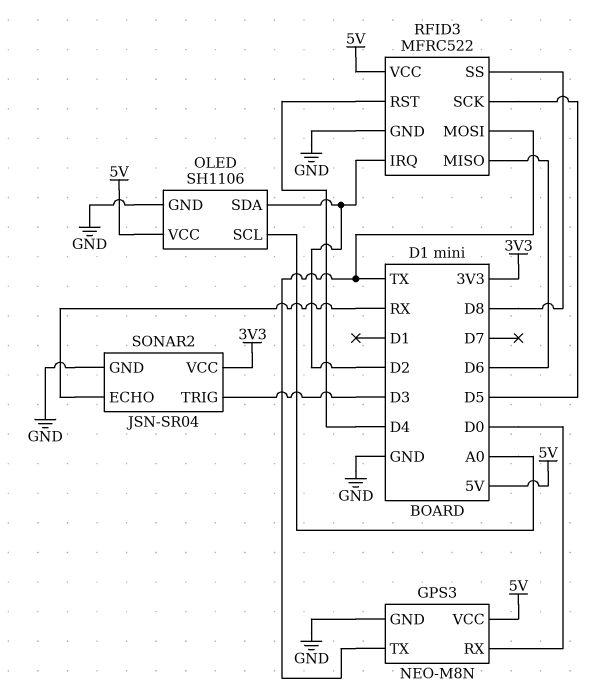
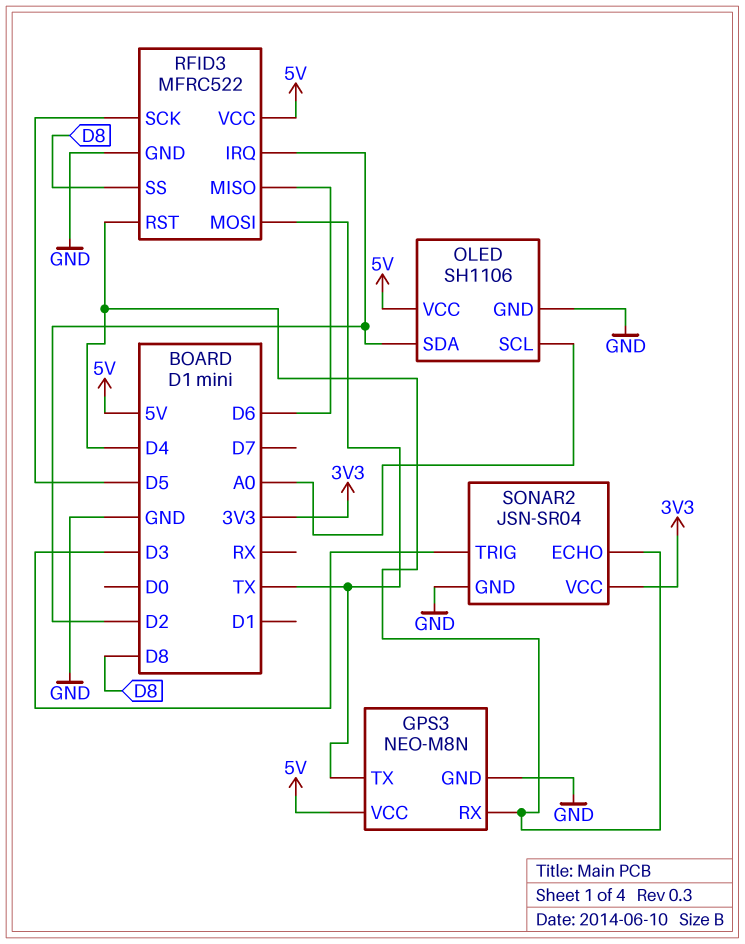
GPS3 pin RX: D0 -> D4
SONAR2 pin ECHO: RX -> D4

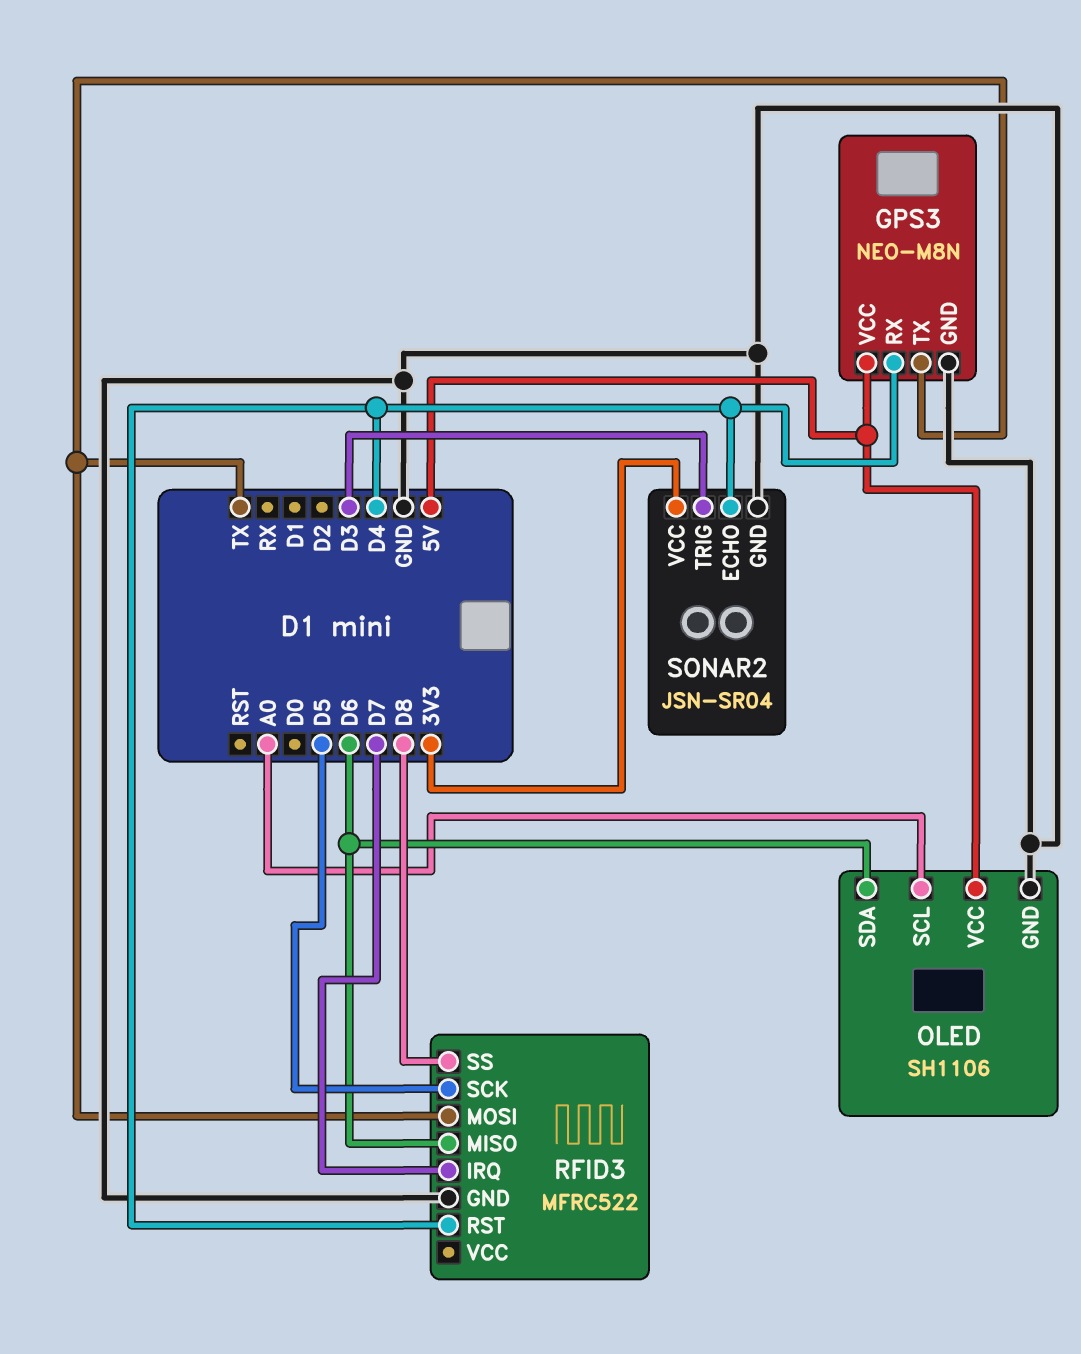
OLED pin SDA: D2 -> D6
RFID3 pin IRQ: D2 -> D7
RFID3 pin VCC: 5V -> none

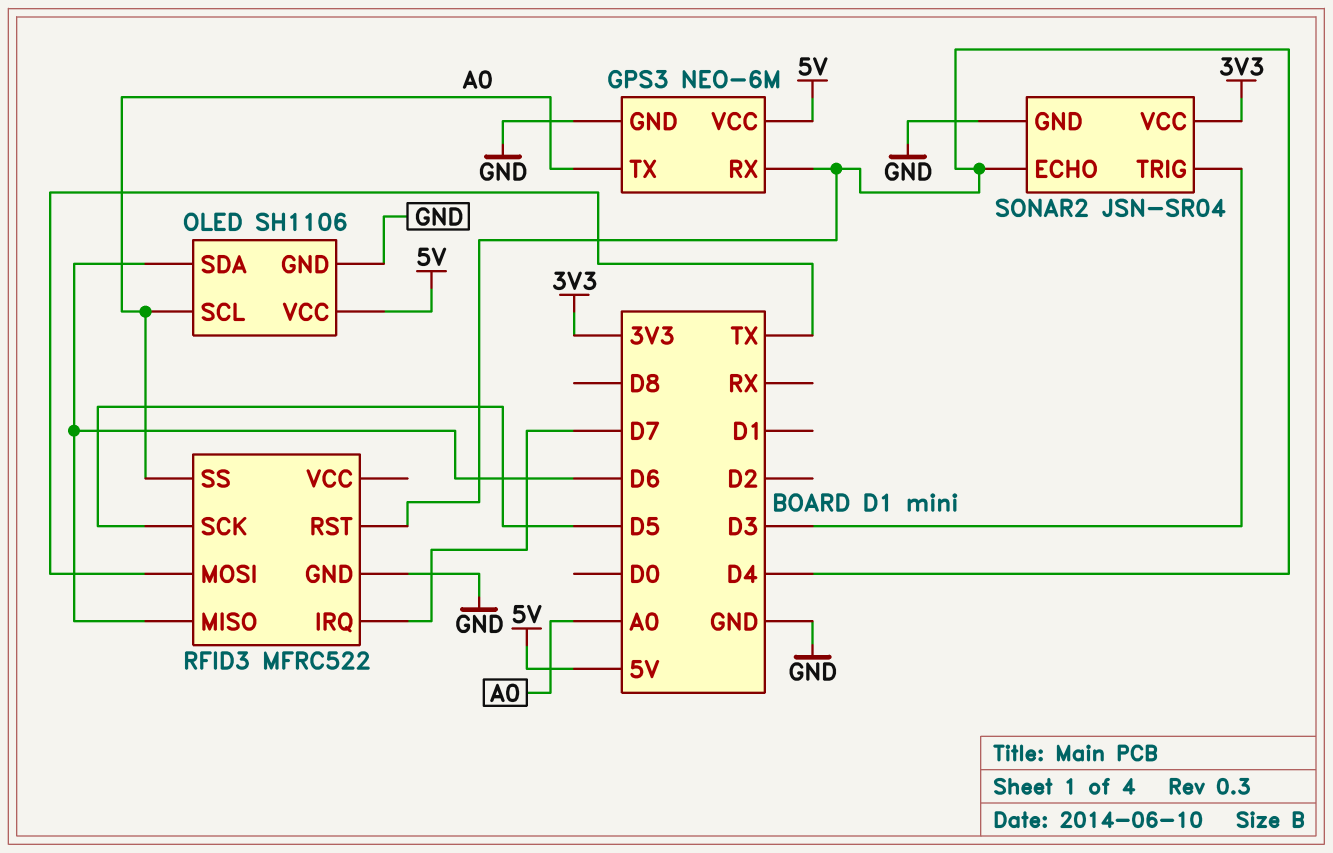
GPS3: NEO-M8N -> NEO-6M
GPS3 pin TX: TX -> A0
RFID3 pin SS: D8 -> A0

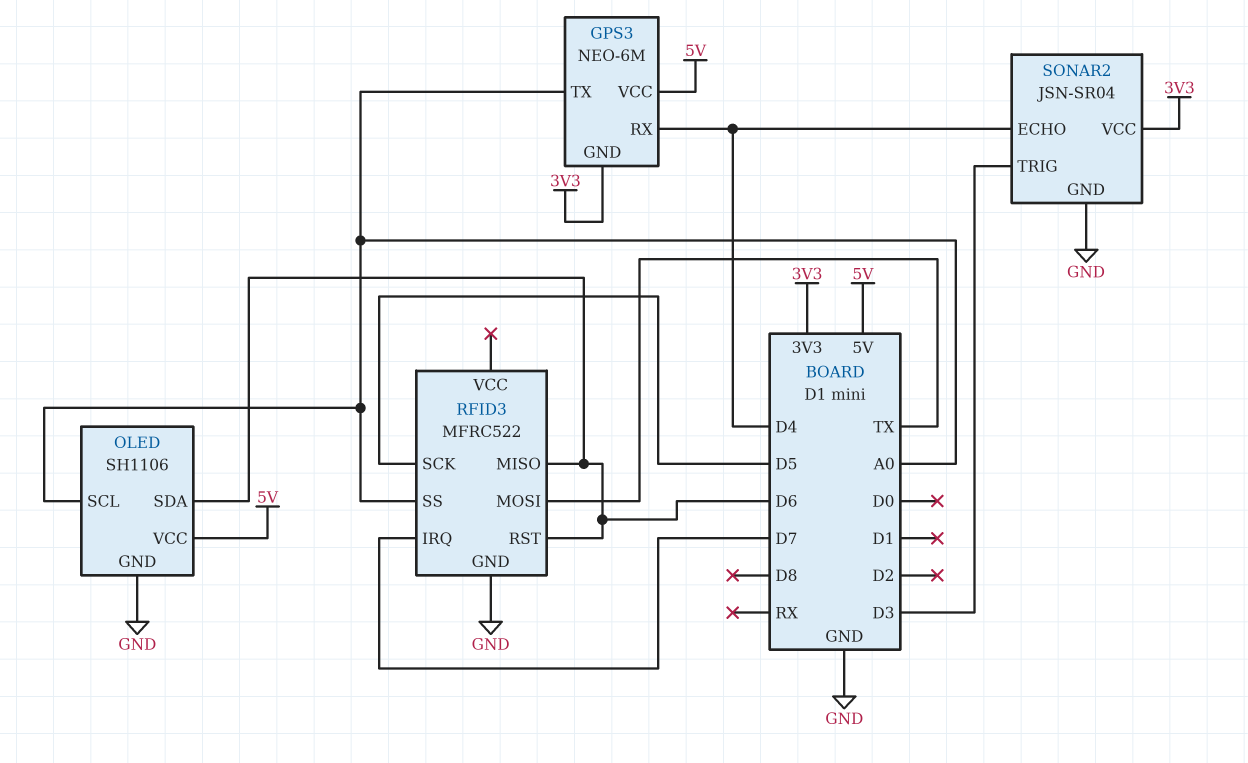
GPS3 pin GND: GND -> 3V3
RFID3 pin RST: D4 -> D6

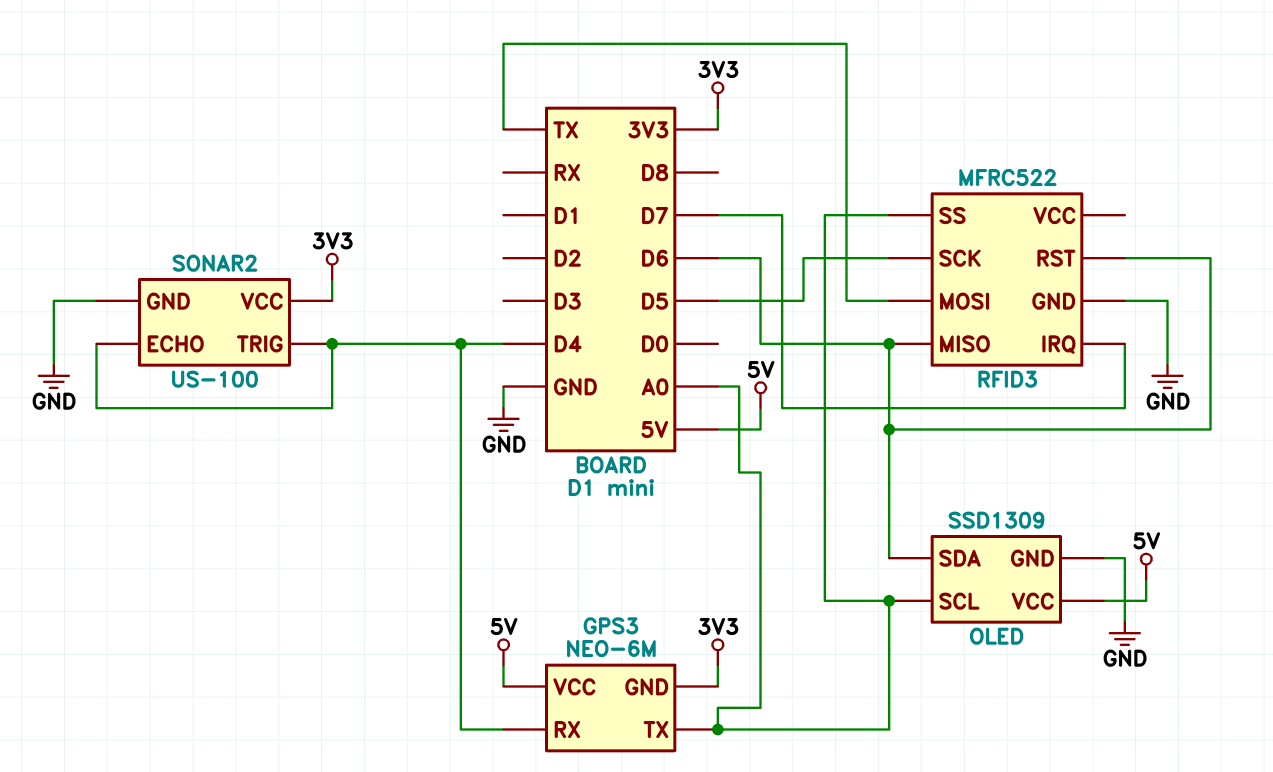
OLED: SH1106 -> SSD1309
SONAR2: JSN-SR04 -> US-100
SONAR2 pin TRIG: D3 -> D4

